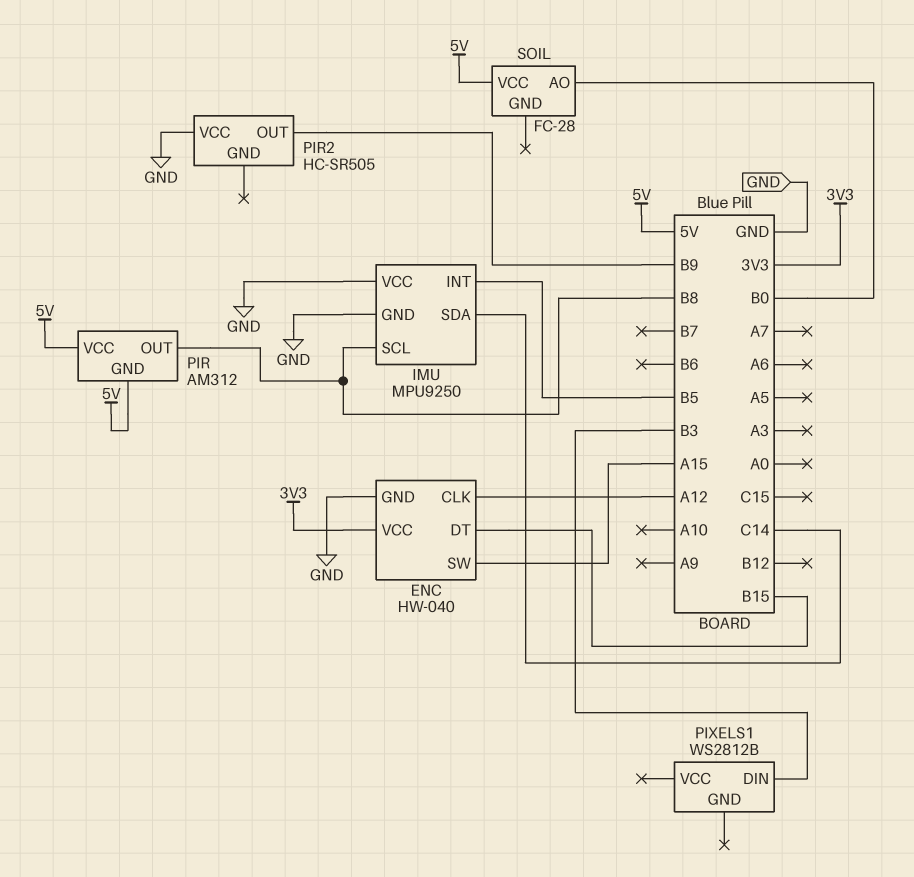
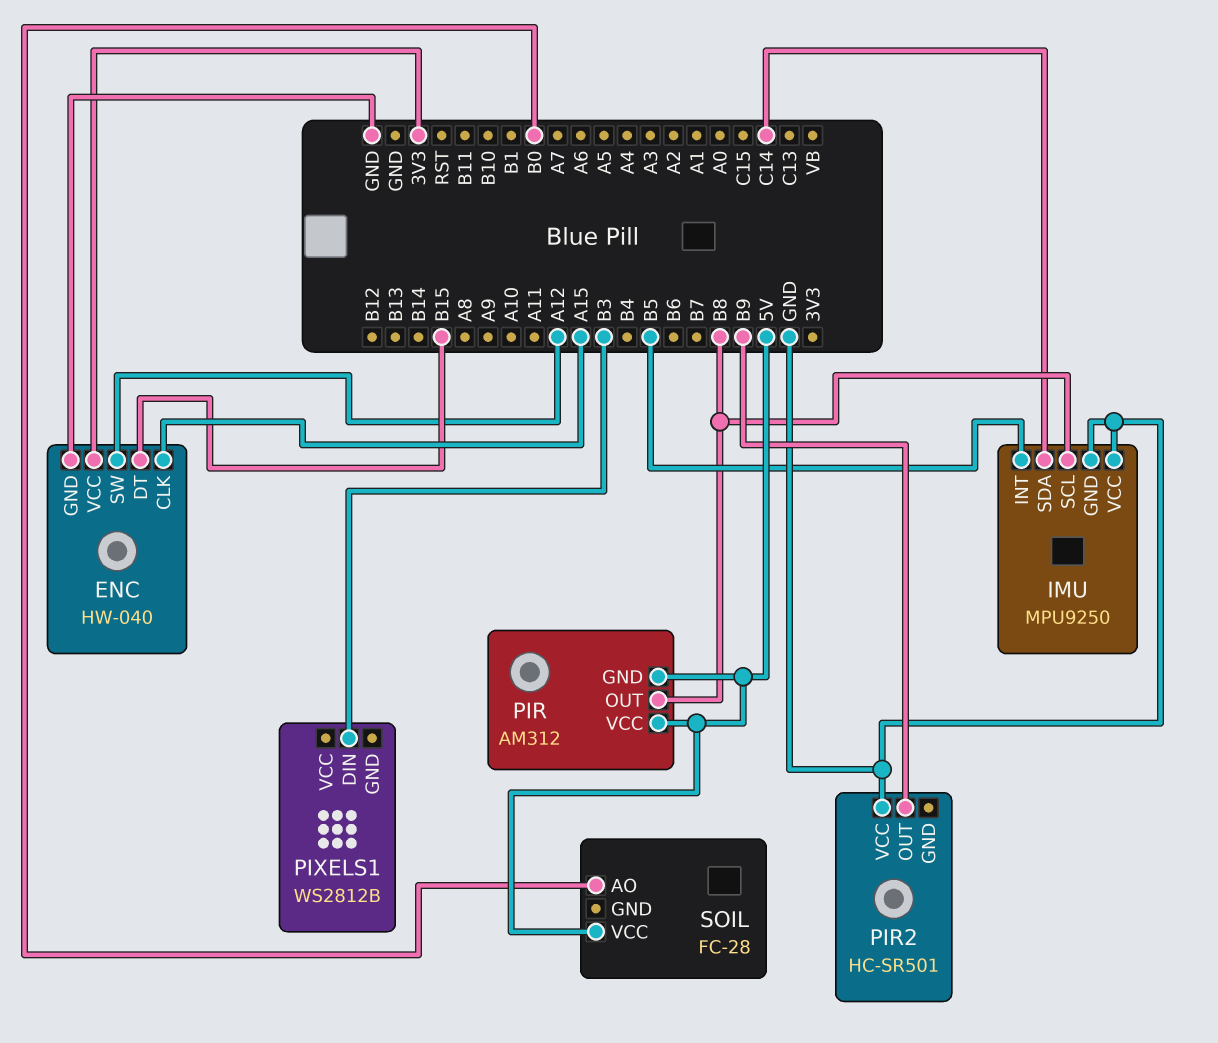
ENC pin CLK: A12 -> A15
ENC pin SW: A15 -> A12
PIR2: HC-SR505 -> HC-SR501

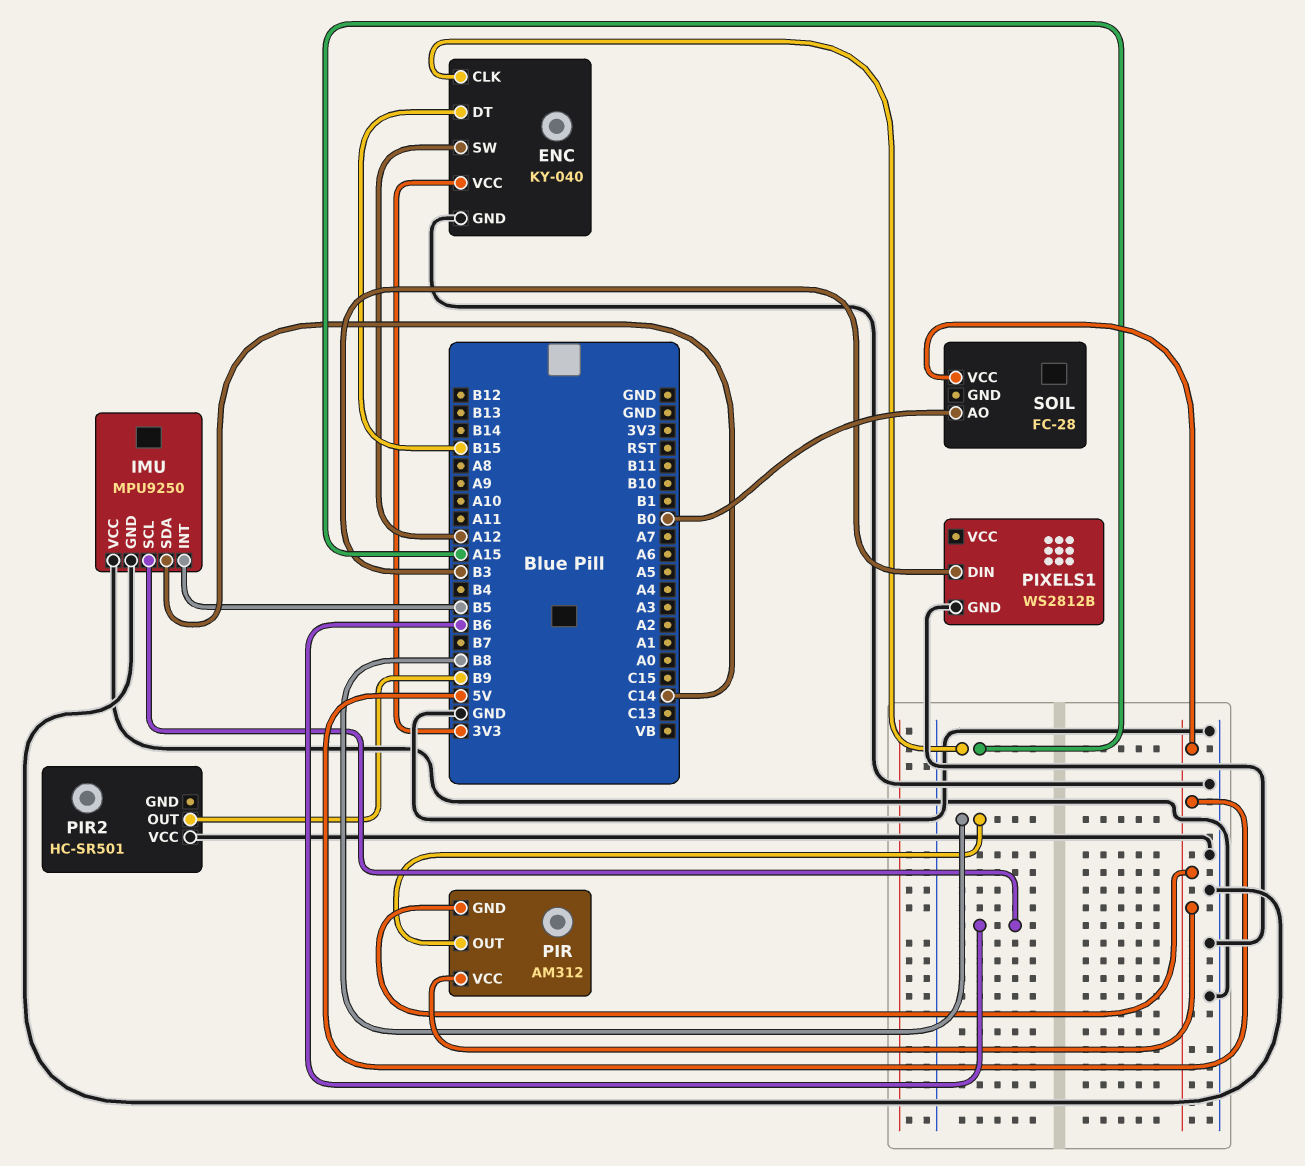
ENC: HW-040 -> KY-040
IMU pin SCL: B8 -> B6
PIXELS1 pin GND: none -> GND

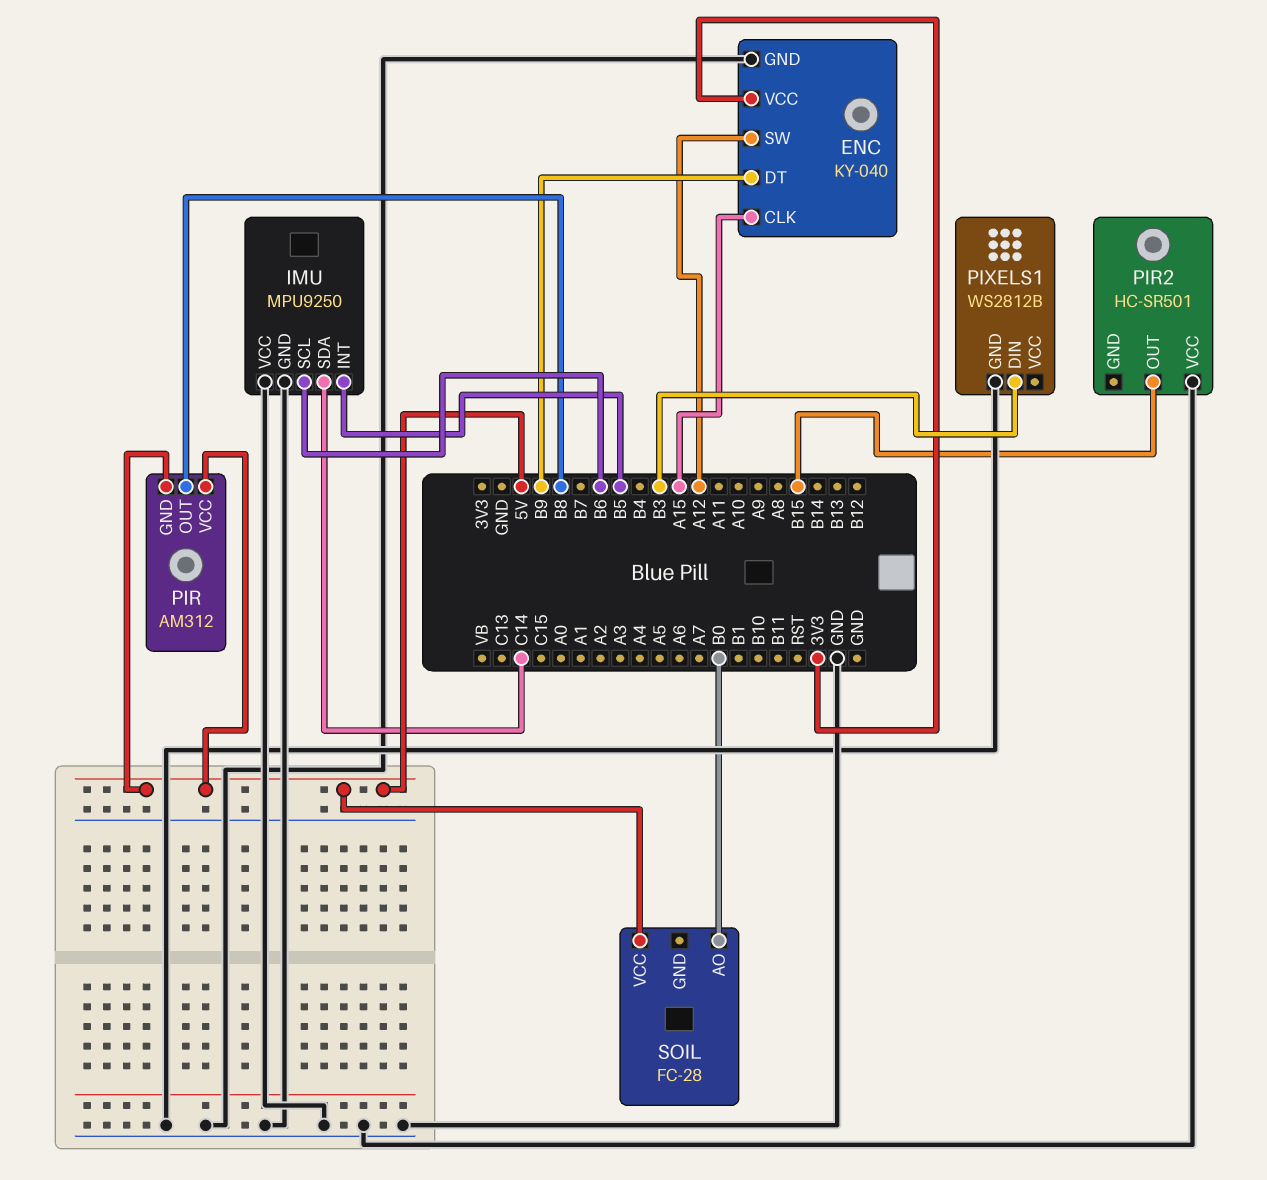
ENC pin DT: B15 -> B9
PIR2 pin OUT: B9 -> B15

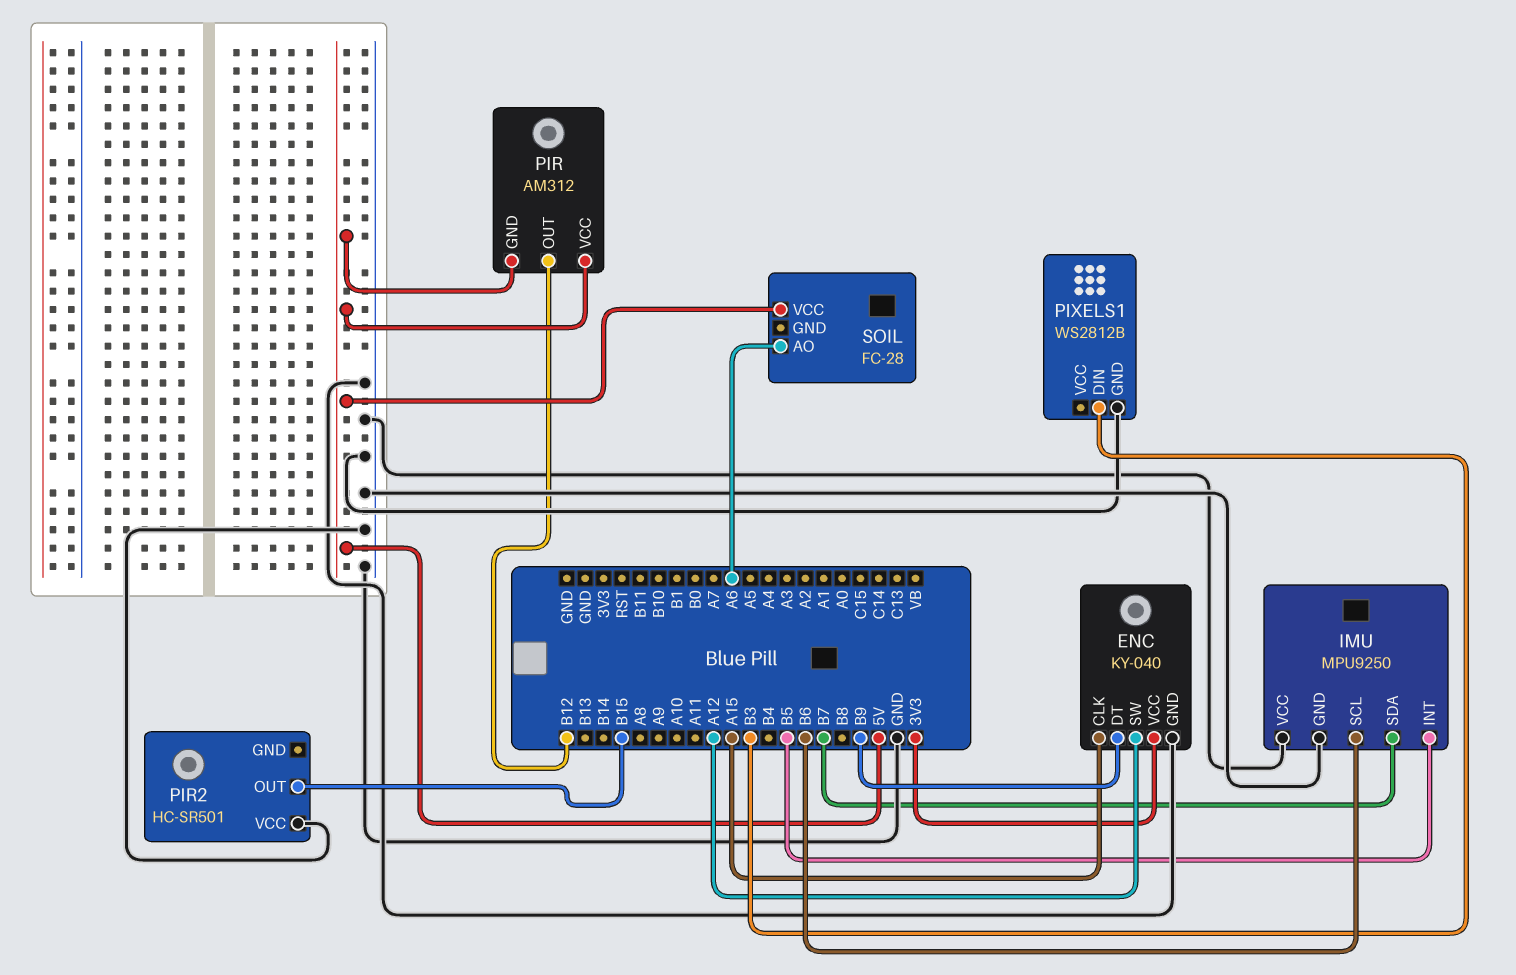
IMU pin SDA: C14 -> B7
PIR pin OUT: B8 -> B12
SOIL pin AO: B0 -> A6

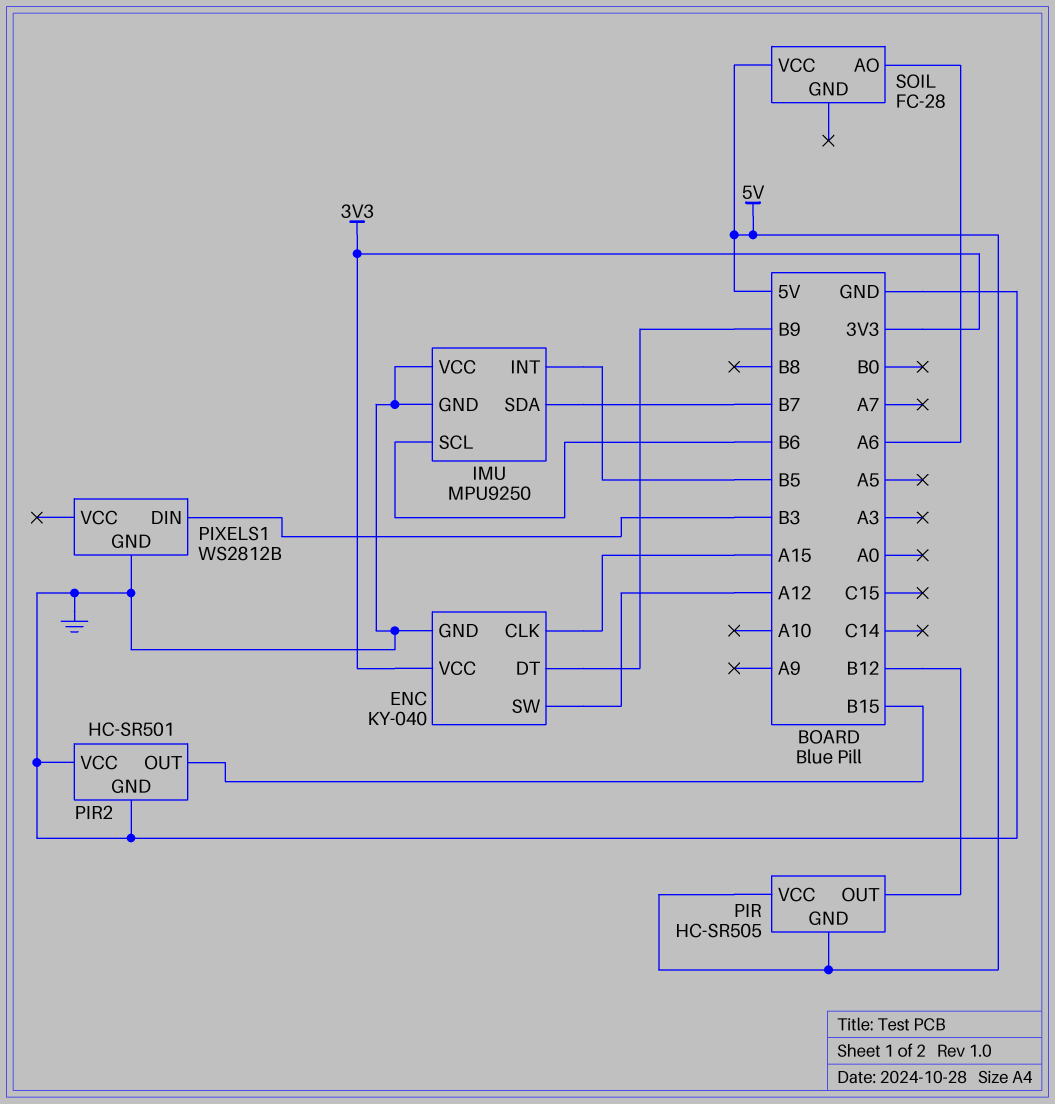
PIR: AM312 -> HC-SR505
PIR2 pin GND: none -> GND

